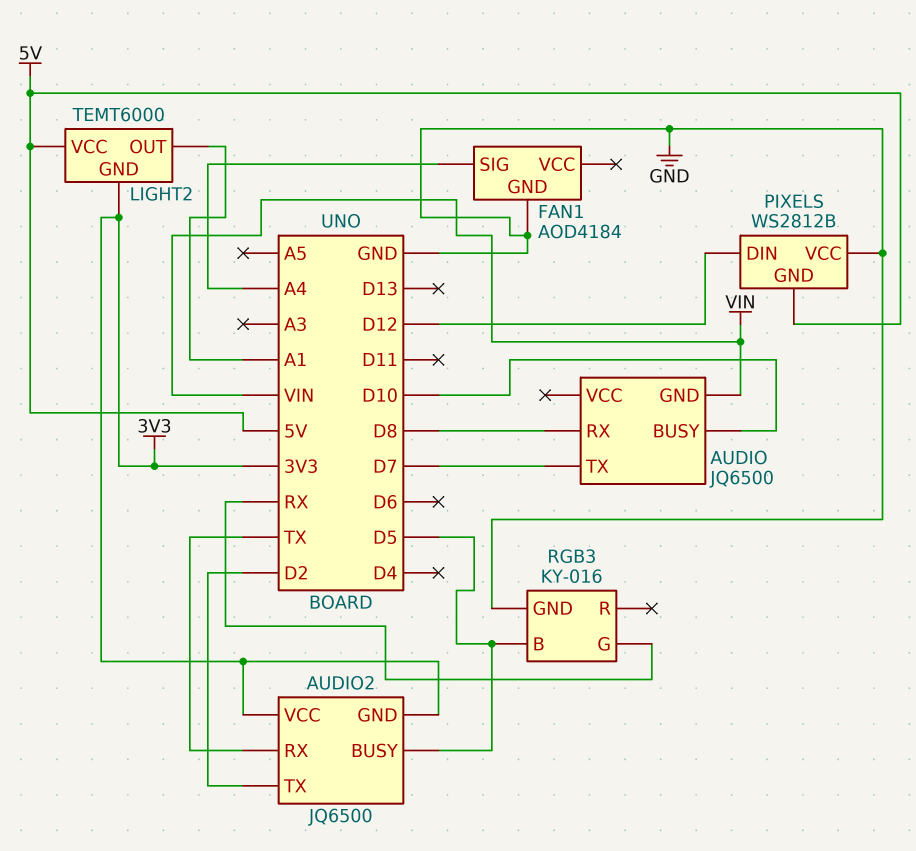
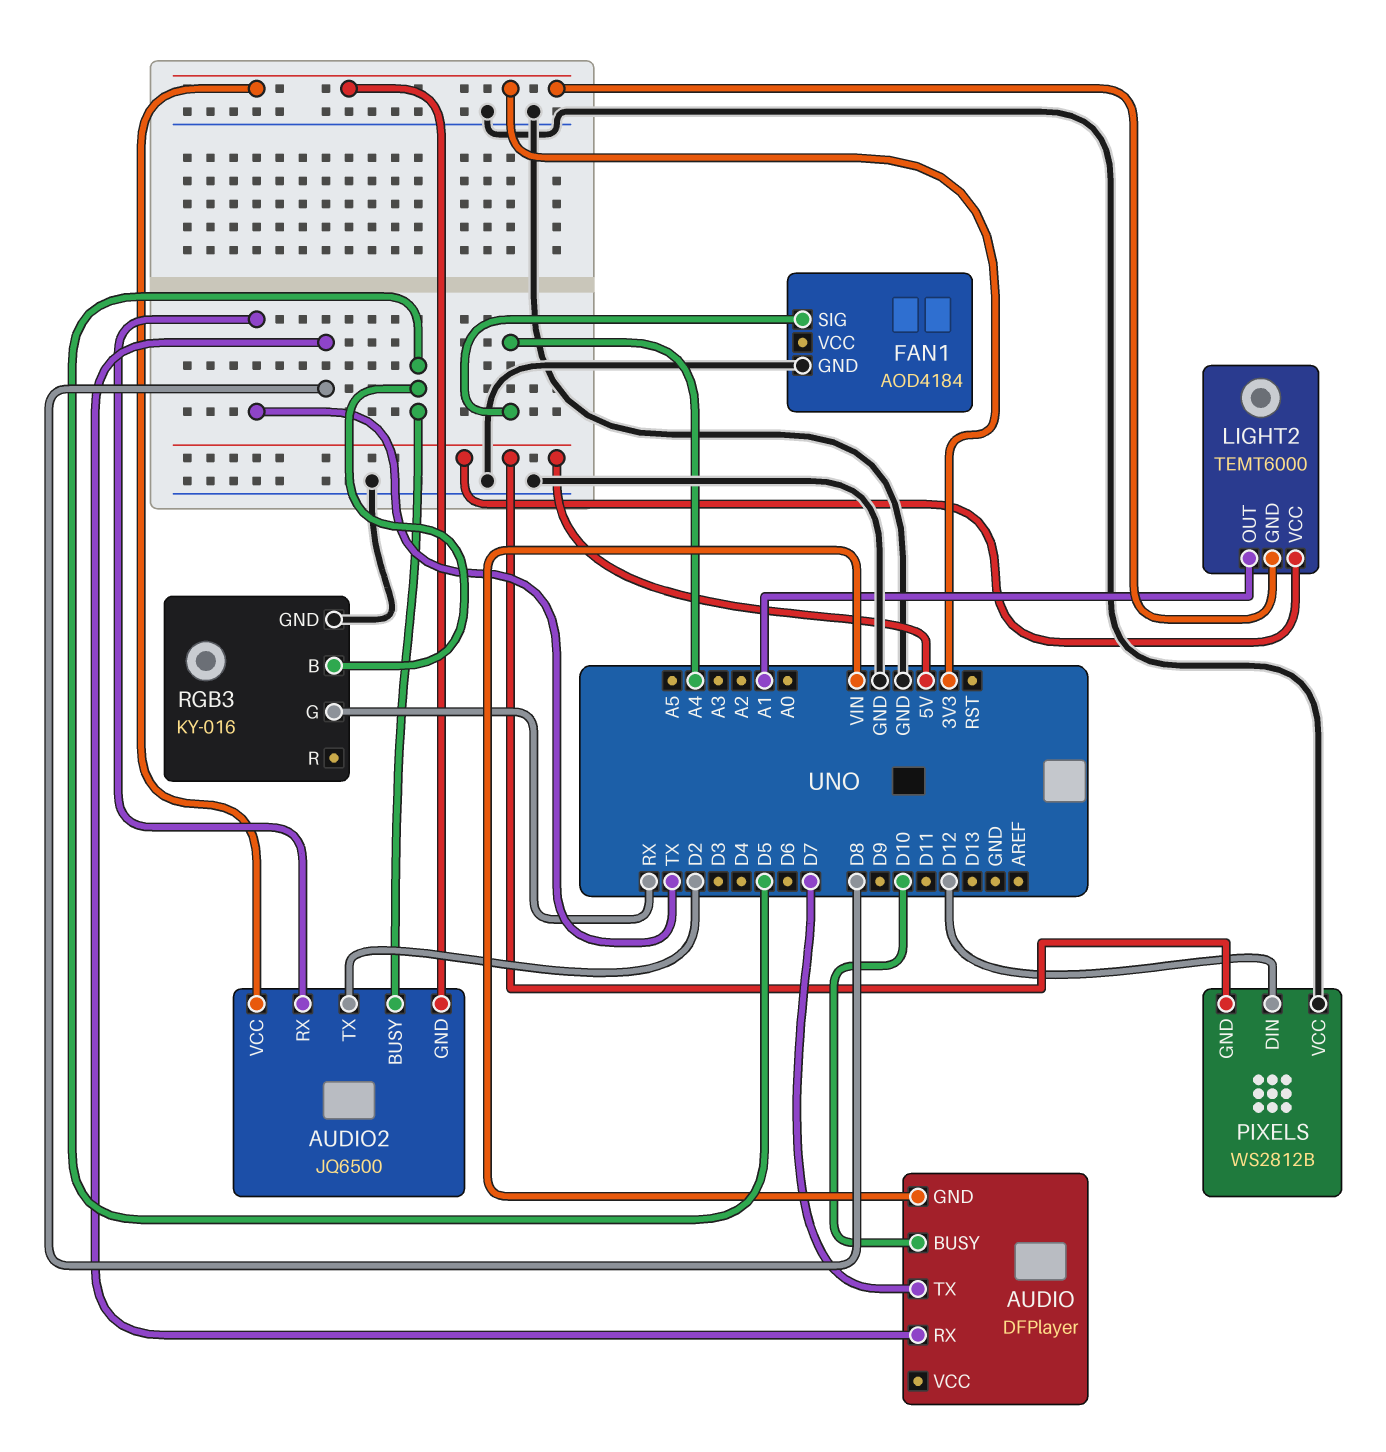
AUDIO: JQ6500 -> DFPlayer

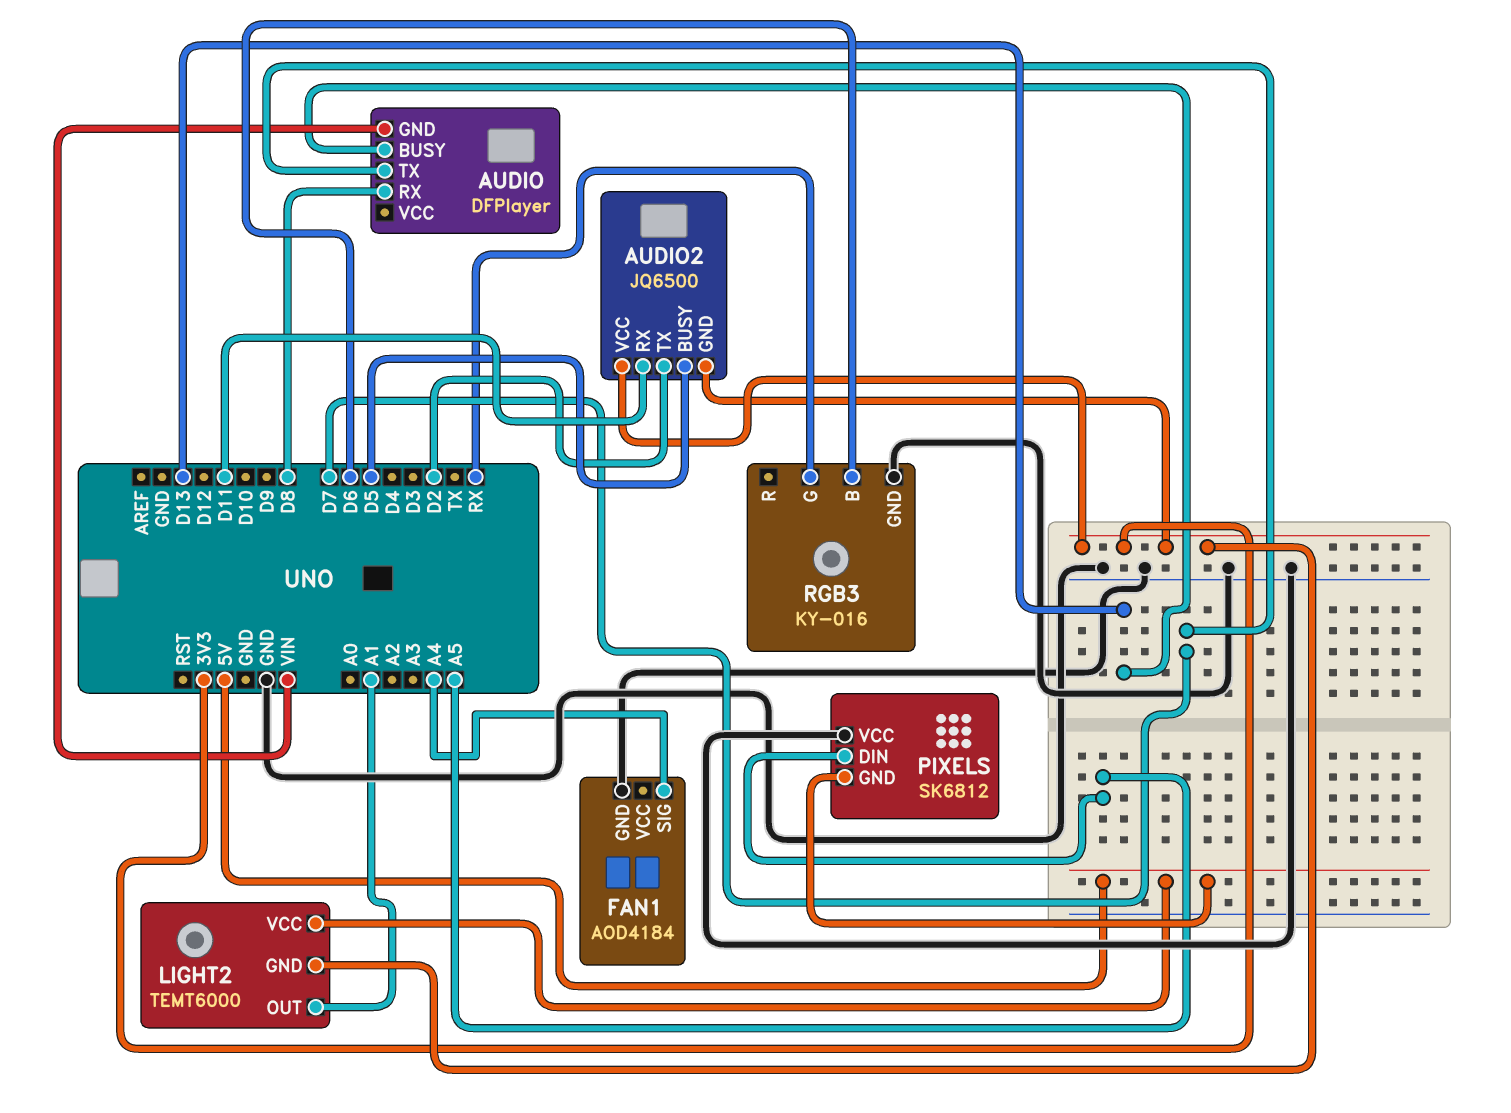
AUDIO pin BUSY: D10 -> D13
AUDIO2 pin RX: TX -> D11
PIXELS: WS2812B -> SK6812
PIXELS pin DIN: D12 -> A5
RGB3 pin B: D5 -> D6

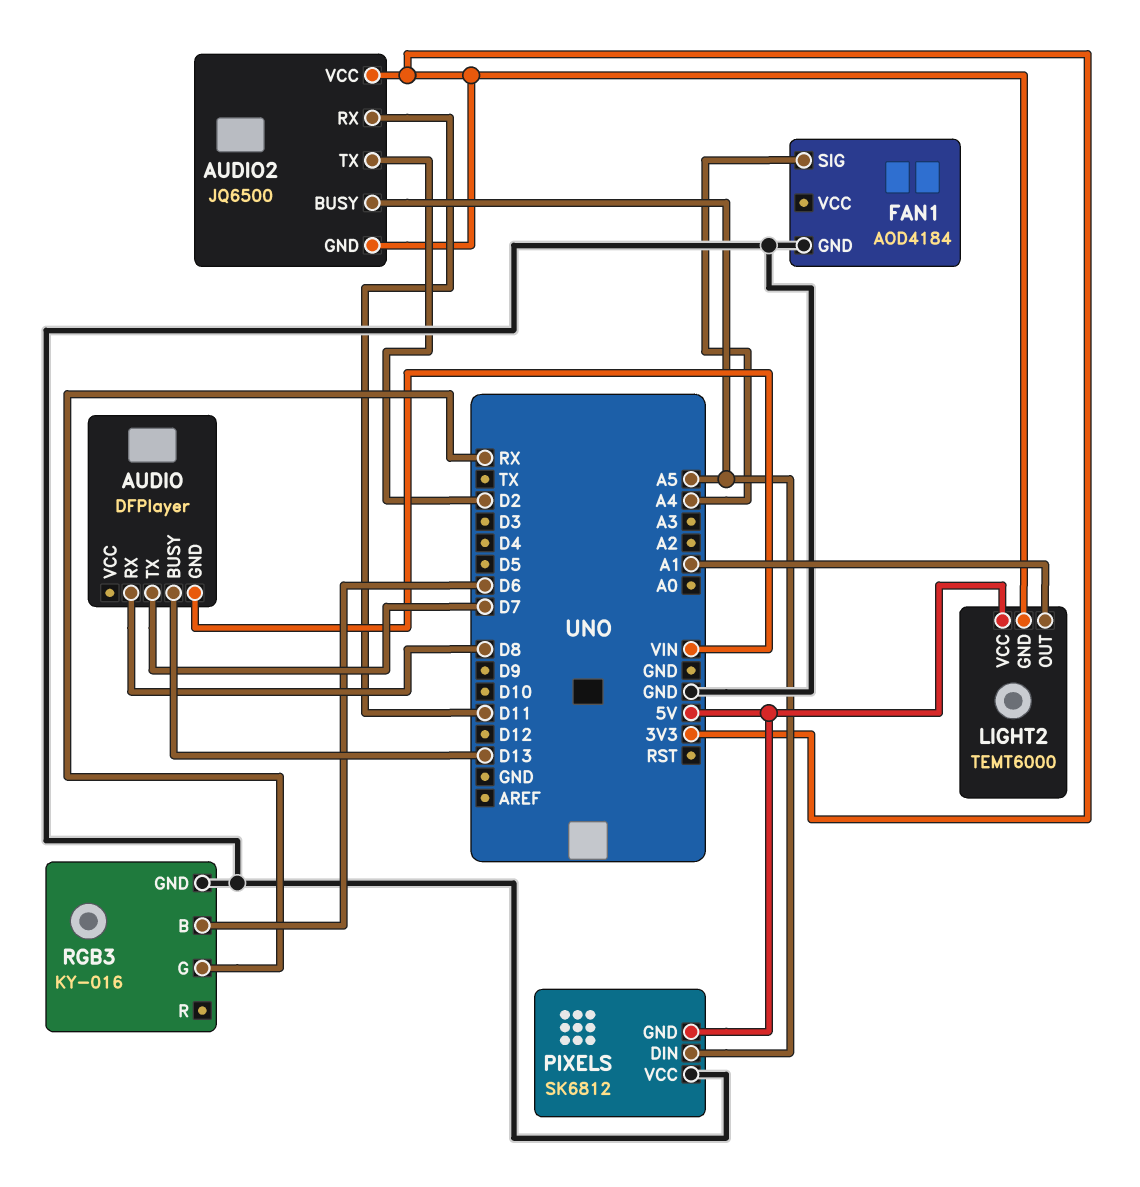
AUDIO2 pin BUSY: D5 -> A5

